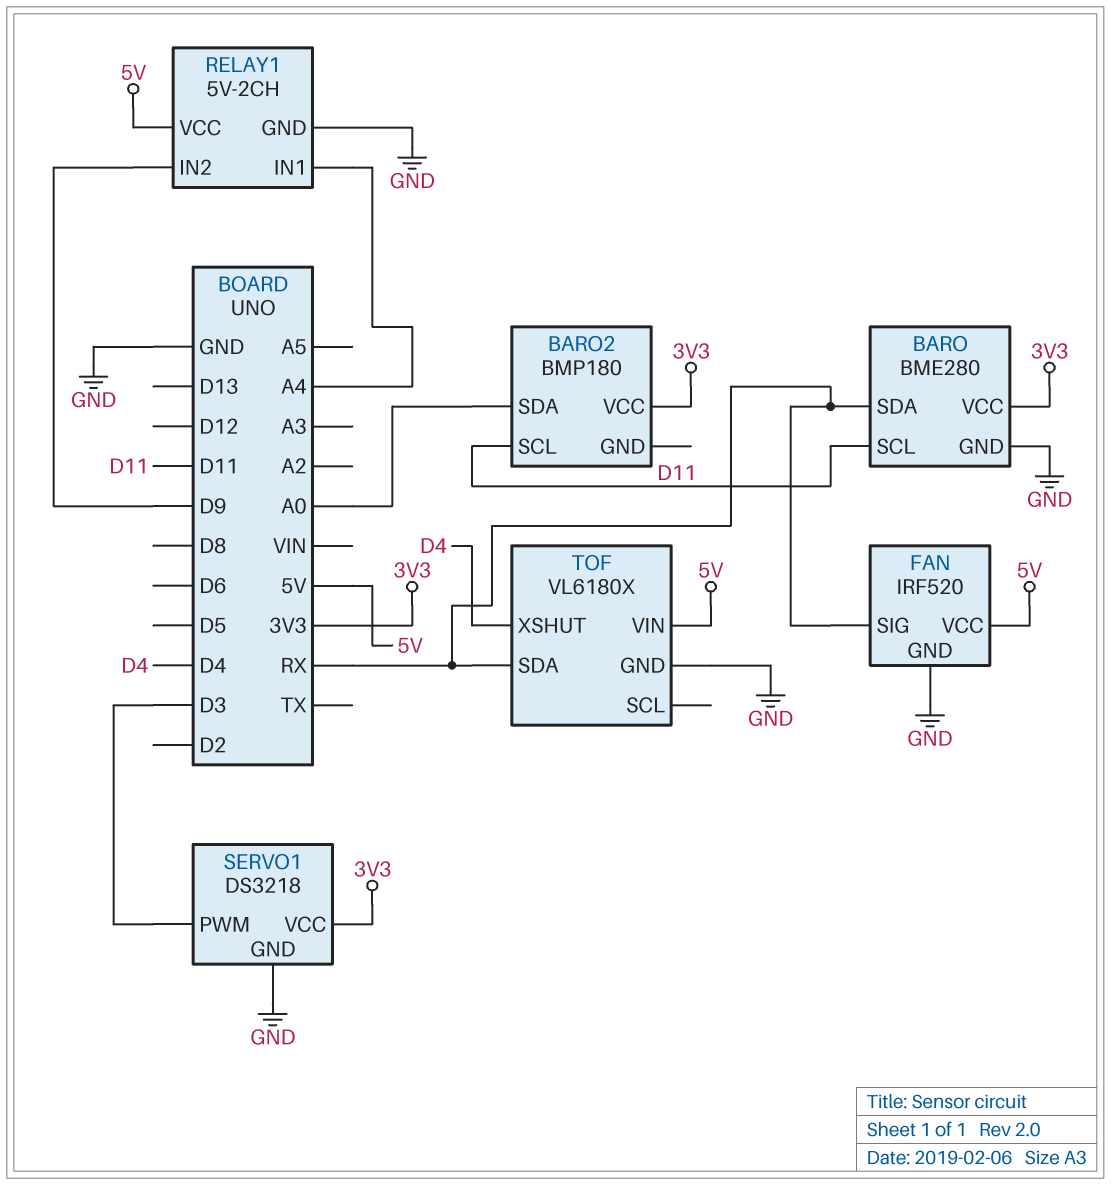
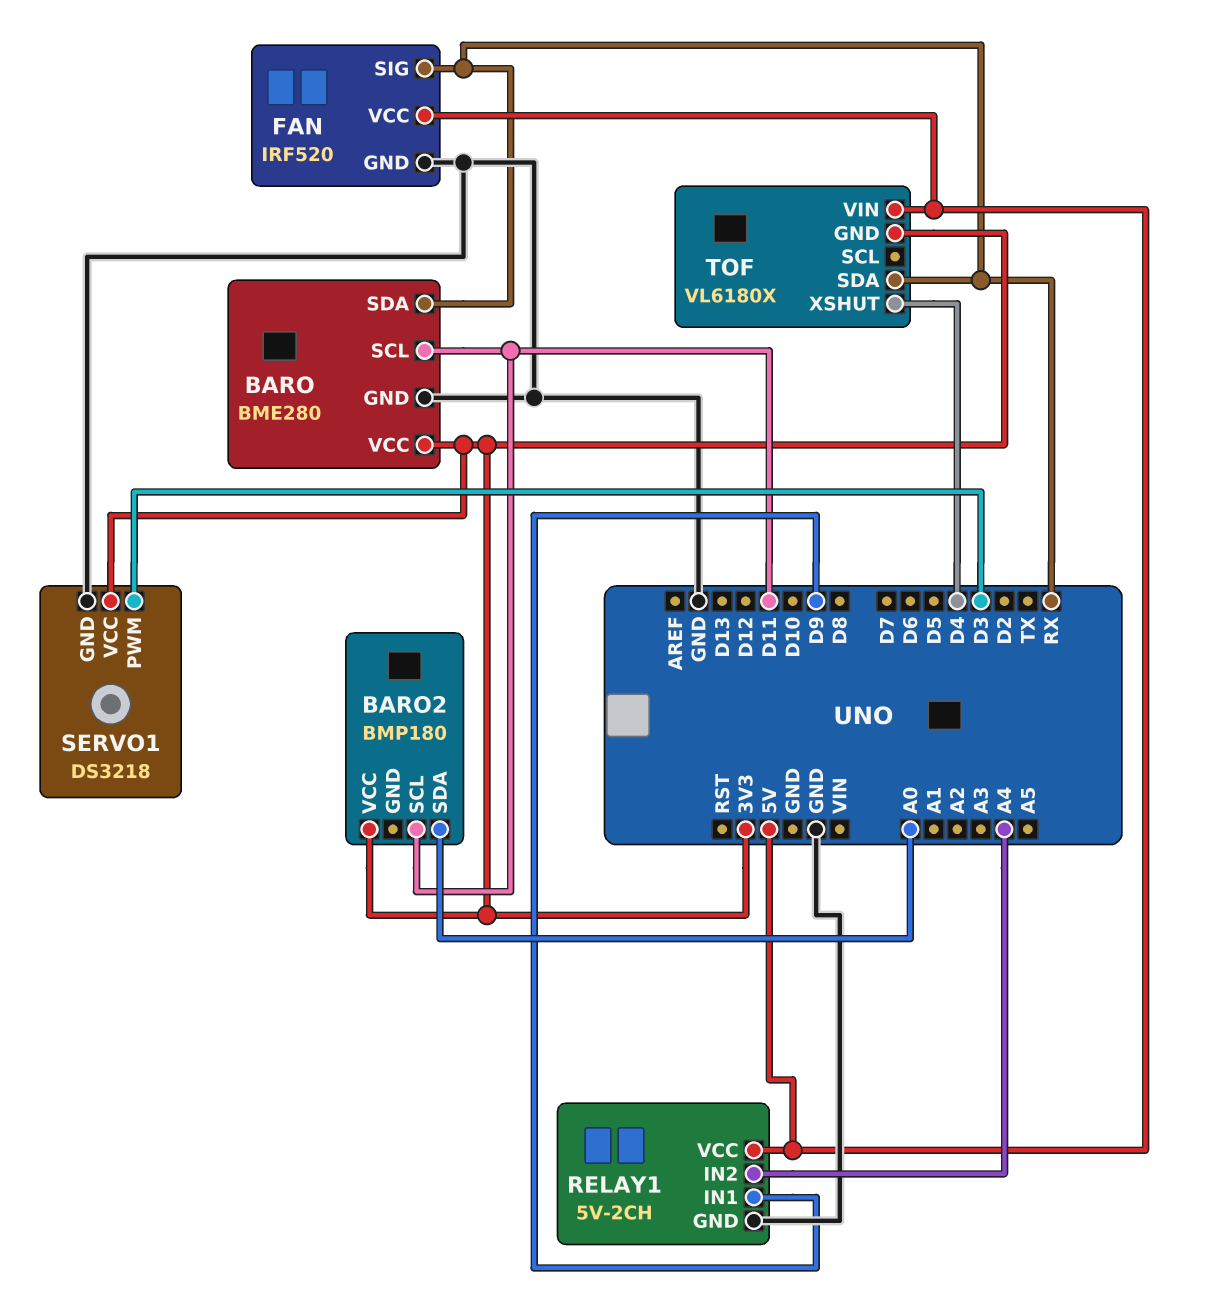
RELAY1 pin IN1: A4 -> D9
RELAY1 pin IN2: D9 -> A4
TOF pin GND: GND -> 3V3

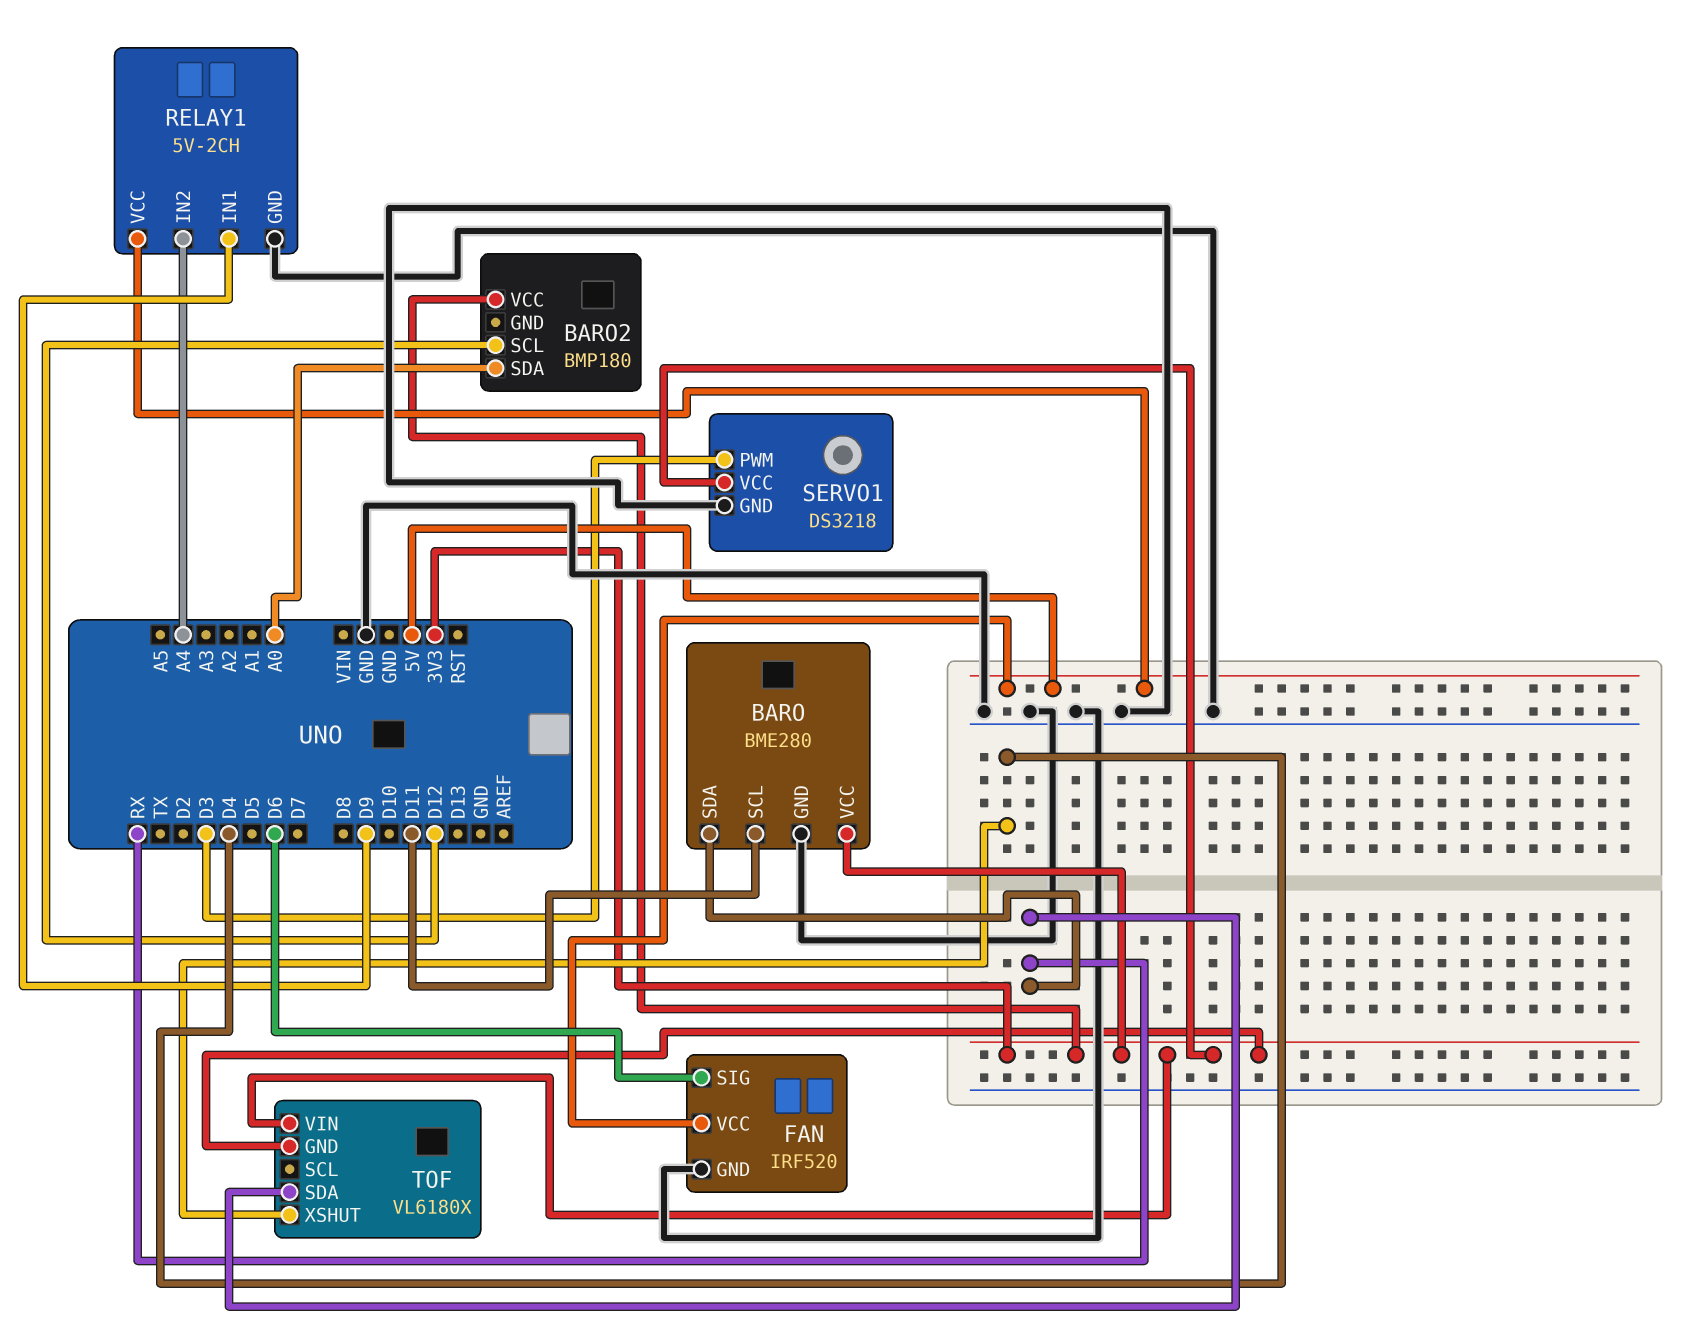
BARO2 pin SCL: D11 -> D12
FAN pin SIG: RX -> D6
TOF pin VIN: 5V -> 3V3

